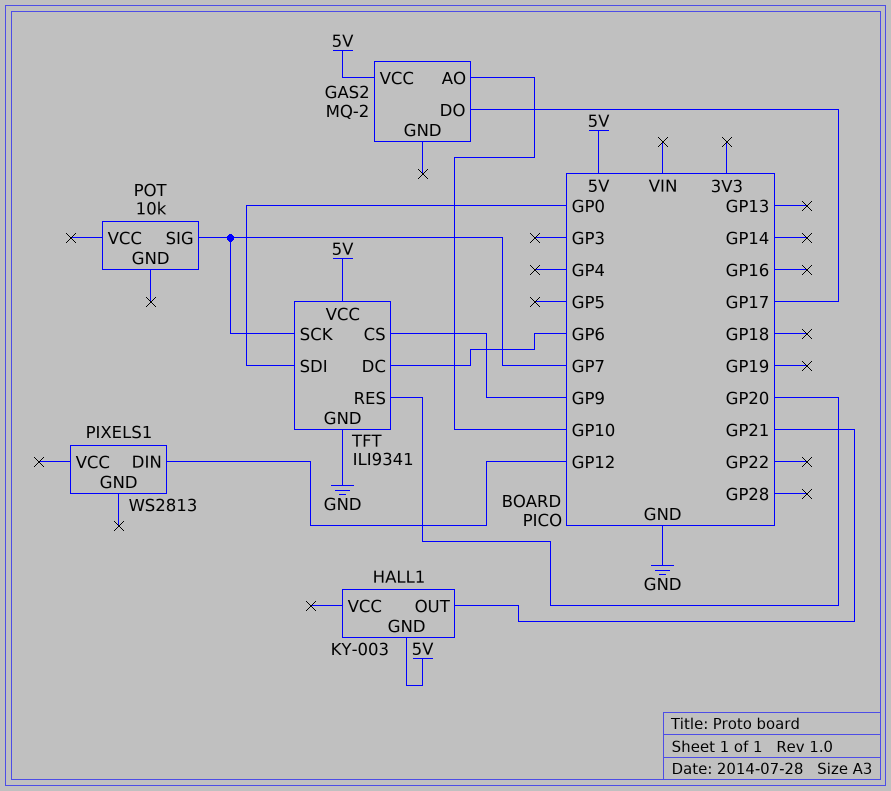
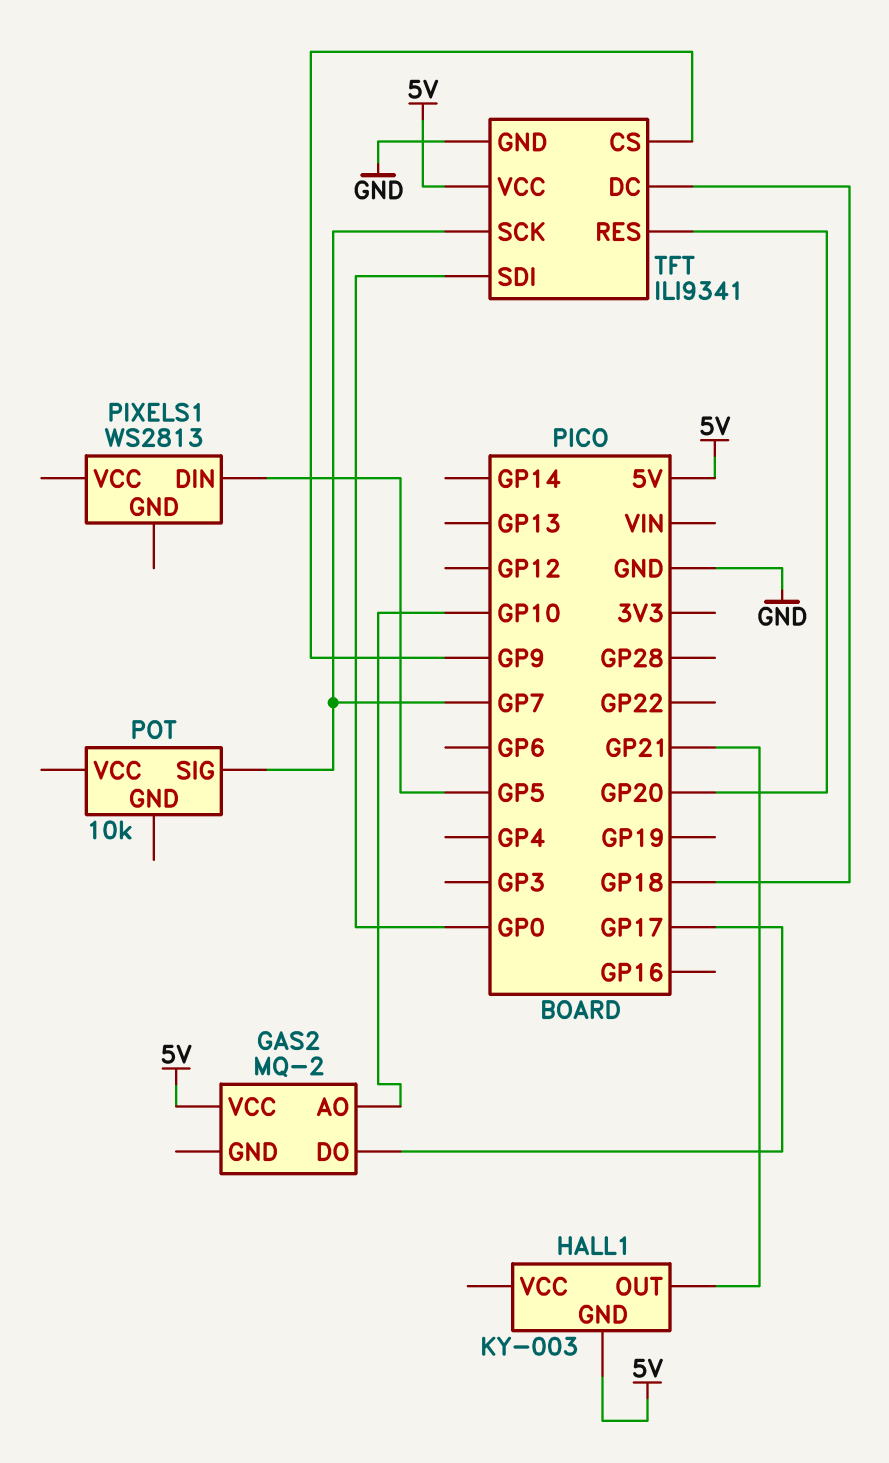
PIXELS1 pin DIN: GP12 -> GP5
TFT pin DC: GP6 -> GP18

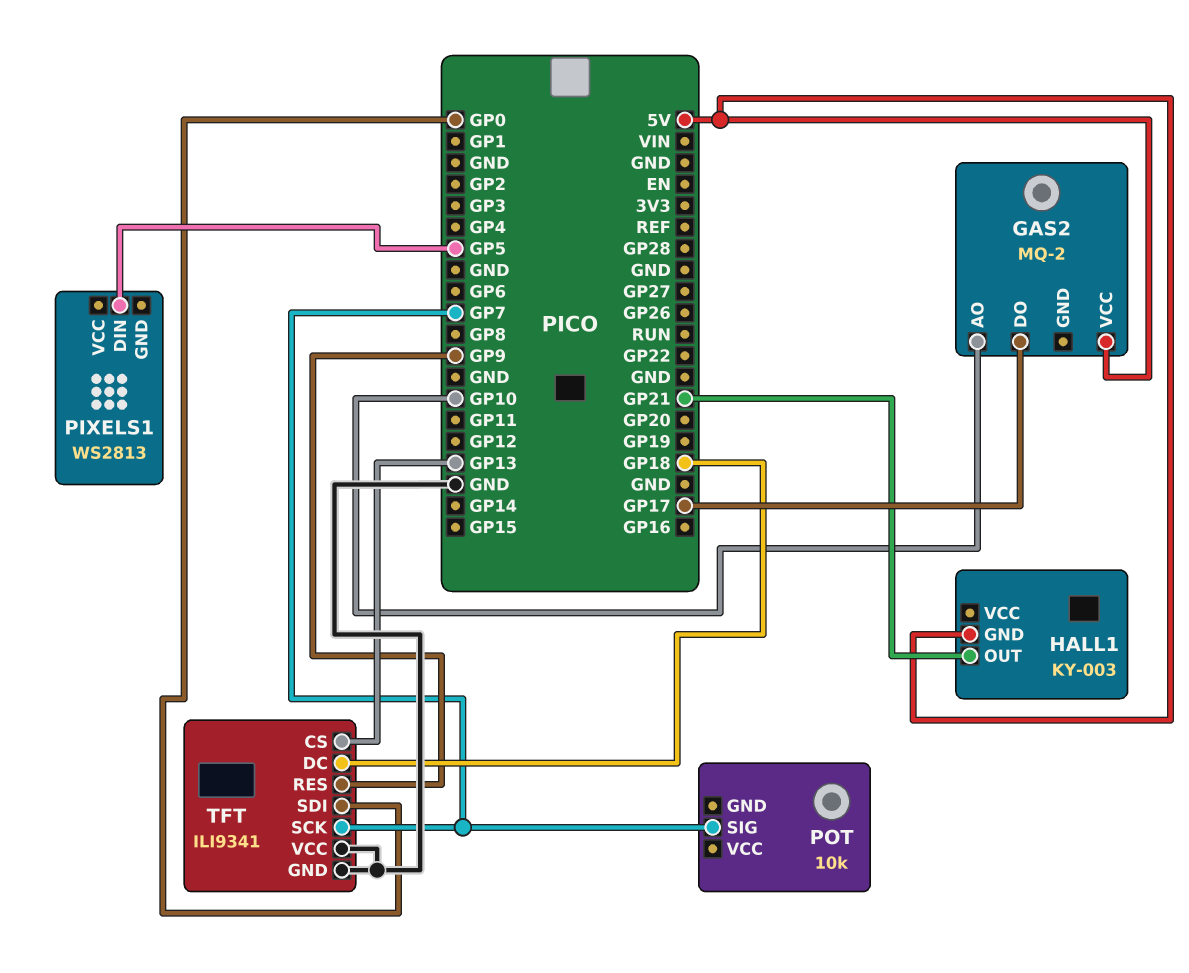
TFT pin CS: GP9 -> GP13
TFT pin RES: GP20 -> GP9
TFT pin VCC: 5V -> GND

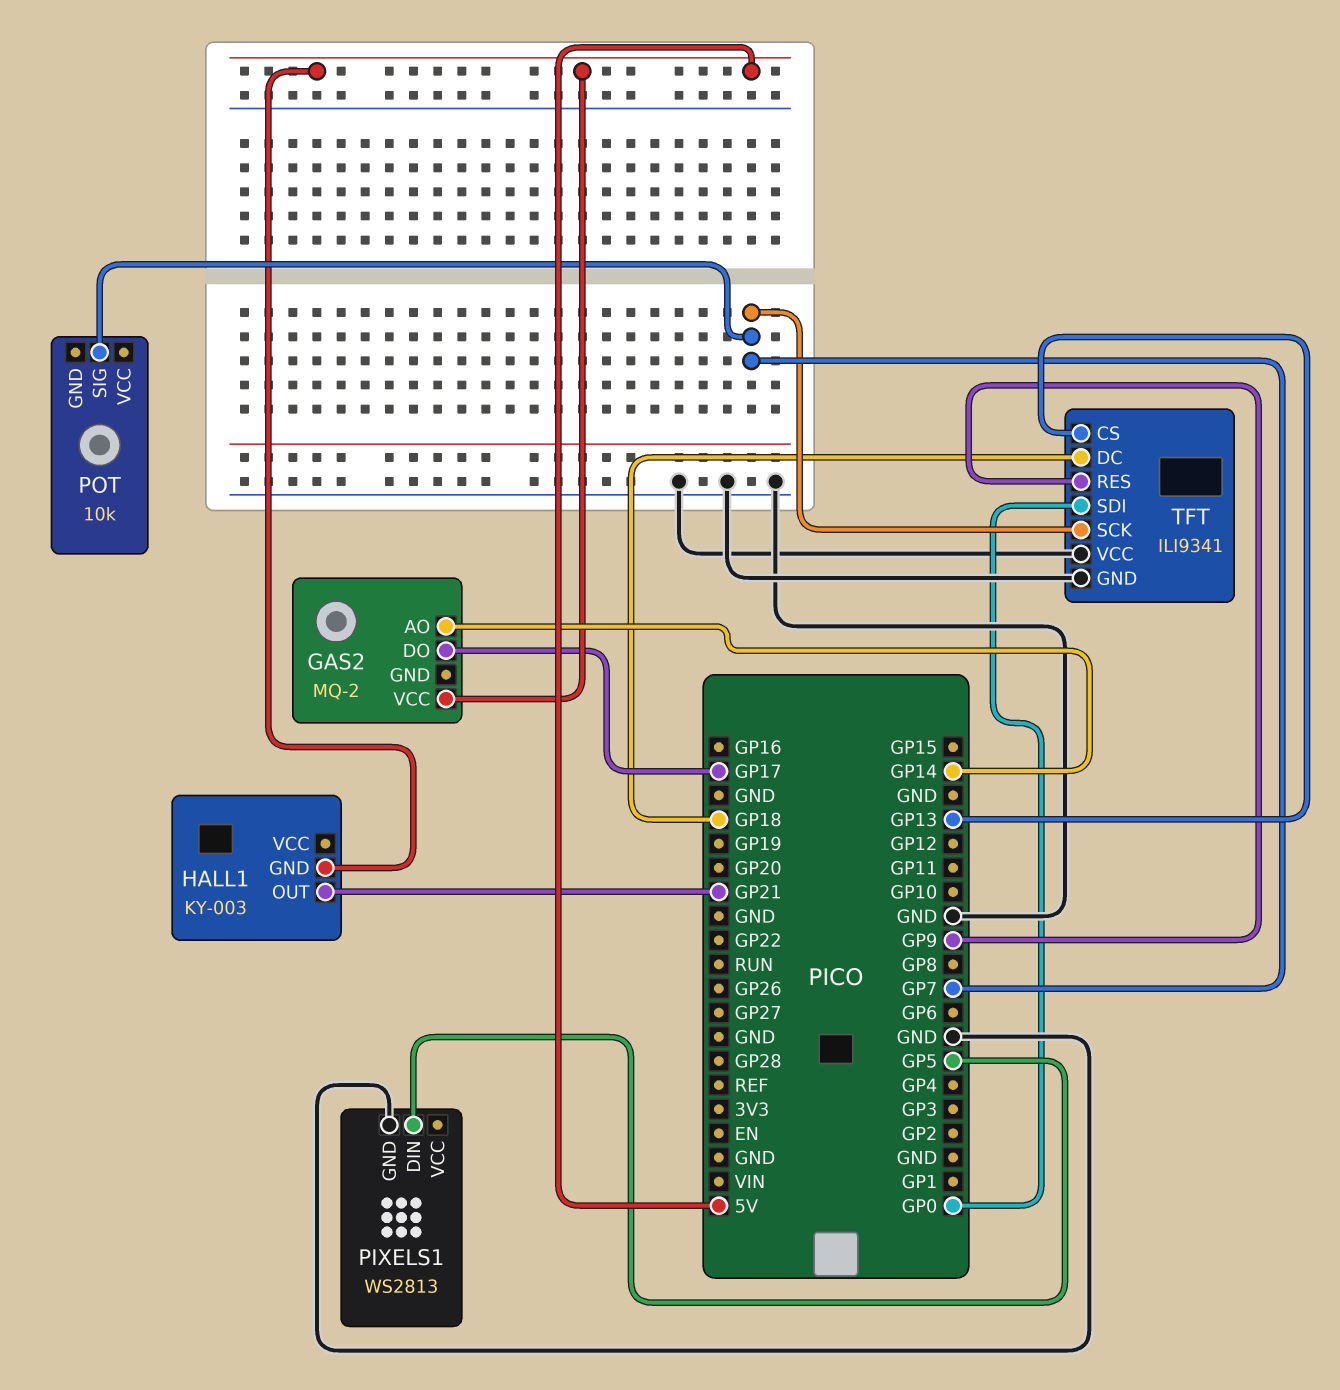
GAS2 pin AO: GP10 -> GP14
PIXELS1 pin GND: none -> GND

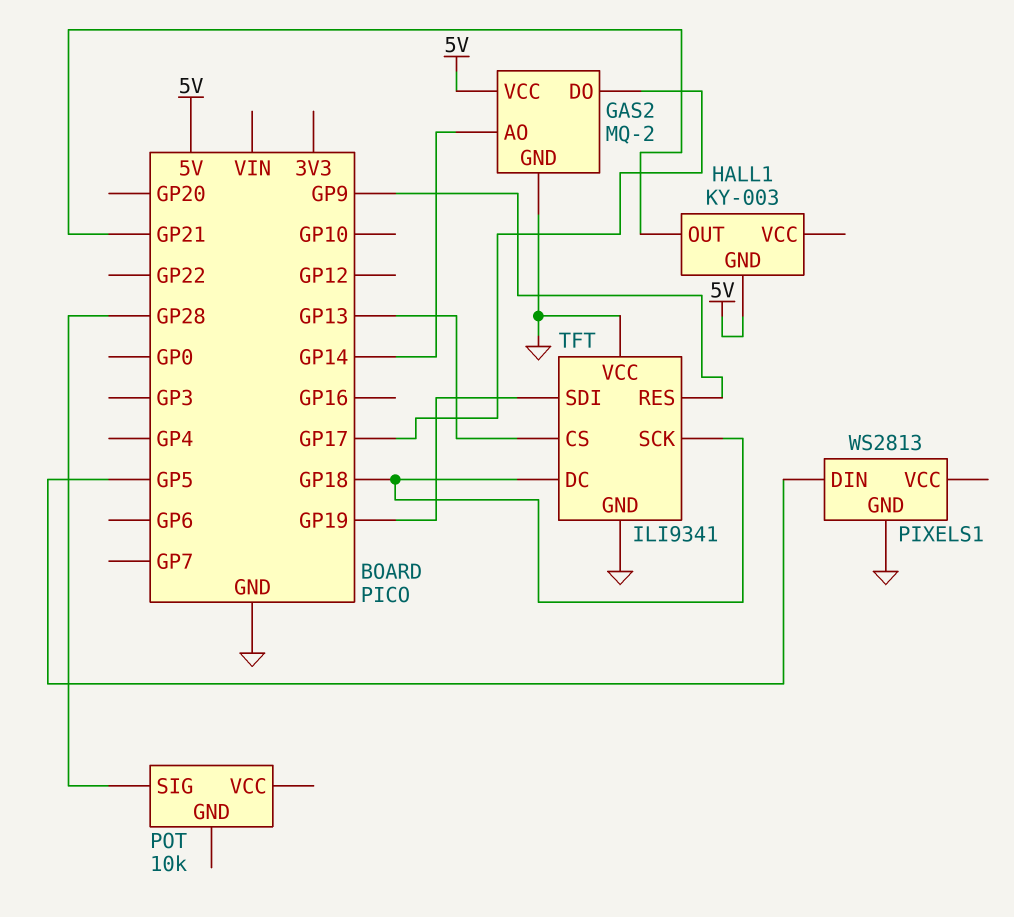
GAS2 pin GND: none -> GND
POT pin SIG: GP7 -> GP28
TFT pin SCK: GP7 -> GP18
TFT pin SDI: GP0 -> GP19

